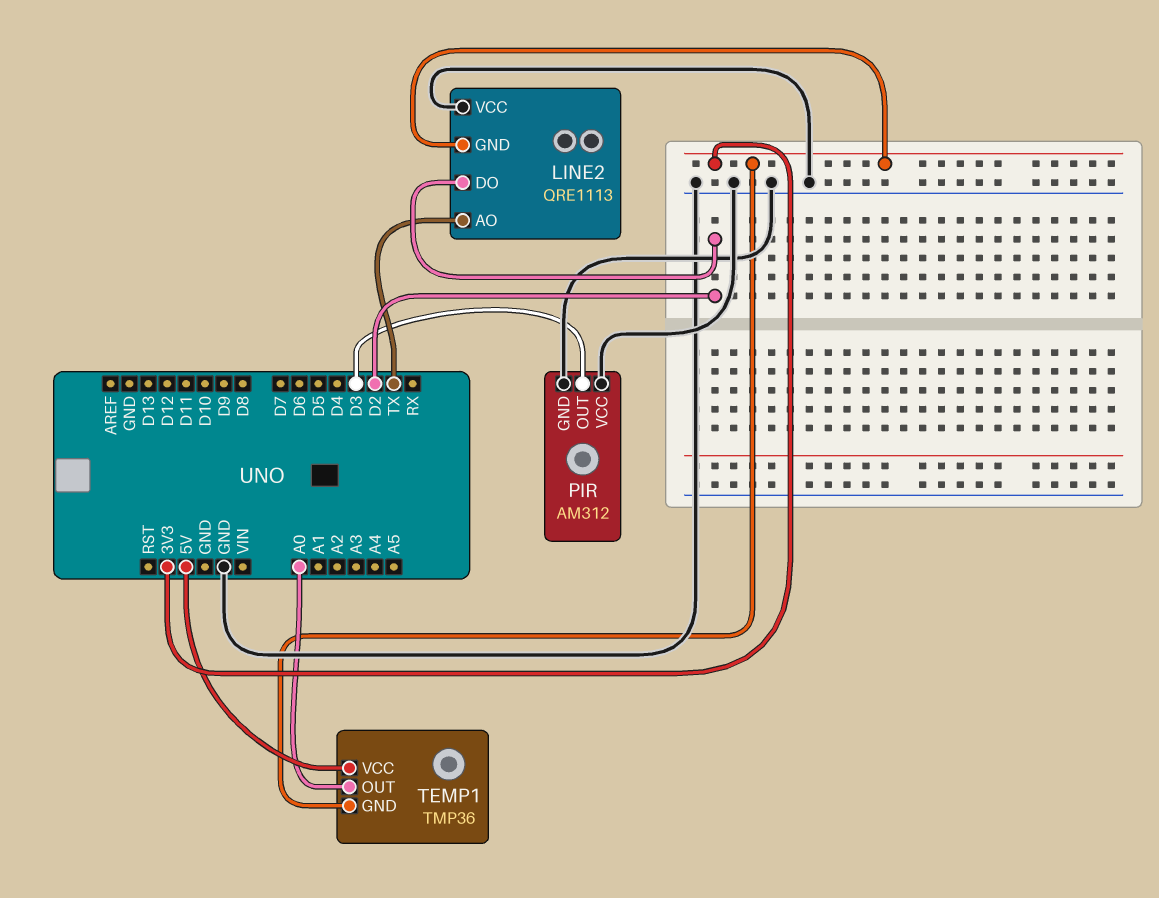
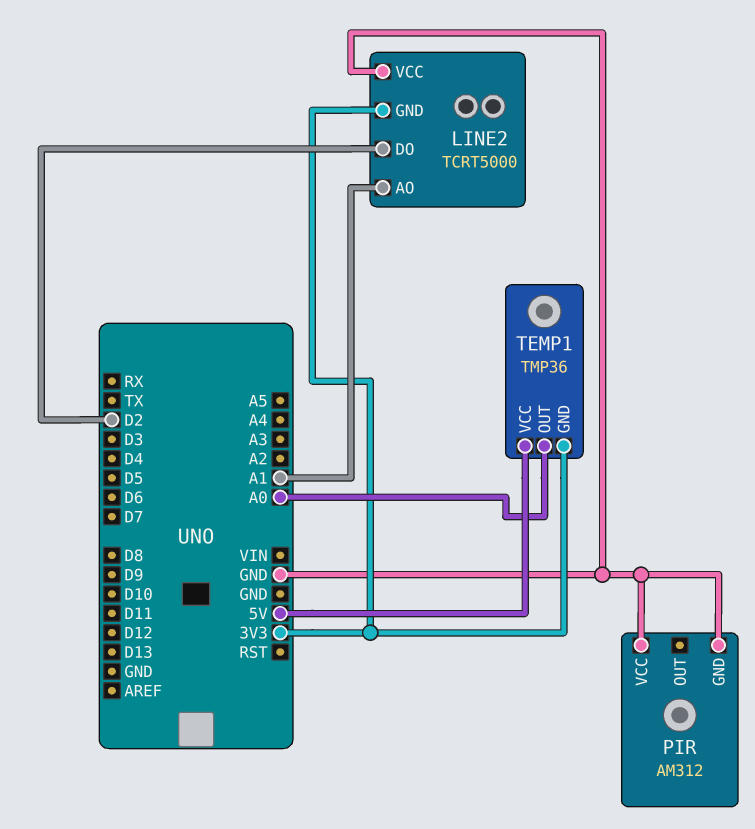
LINE2: QRE1113 -> TCRT5000
LINE2 pin AO: TX -> A1
PIR pin OUT: D3 -> none

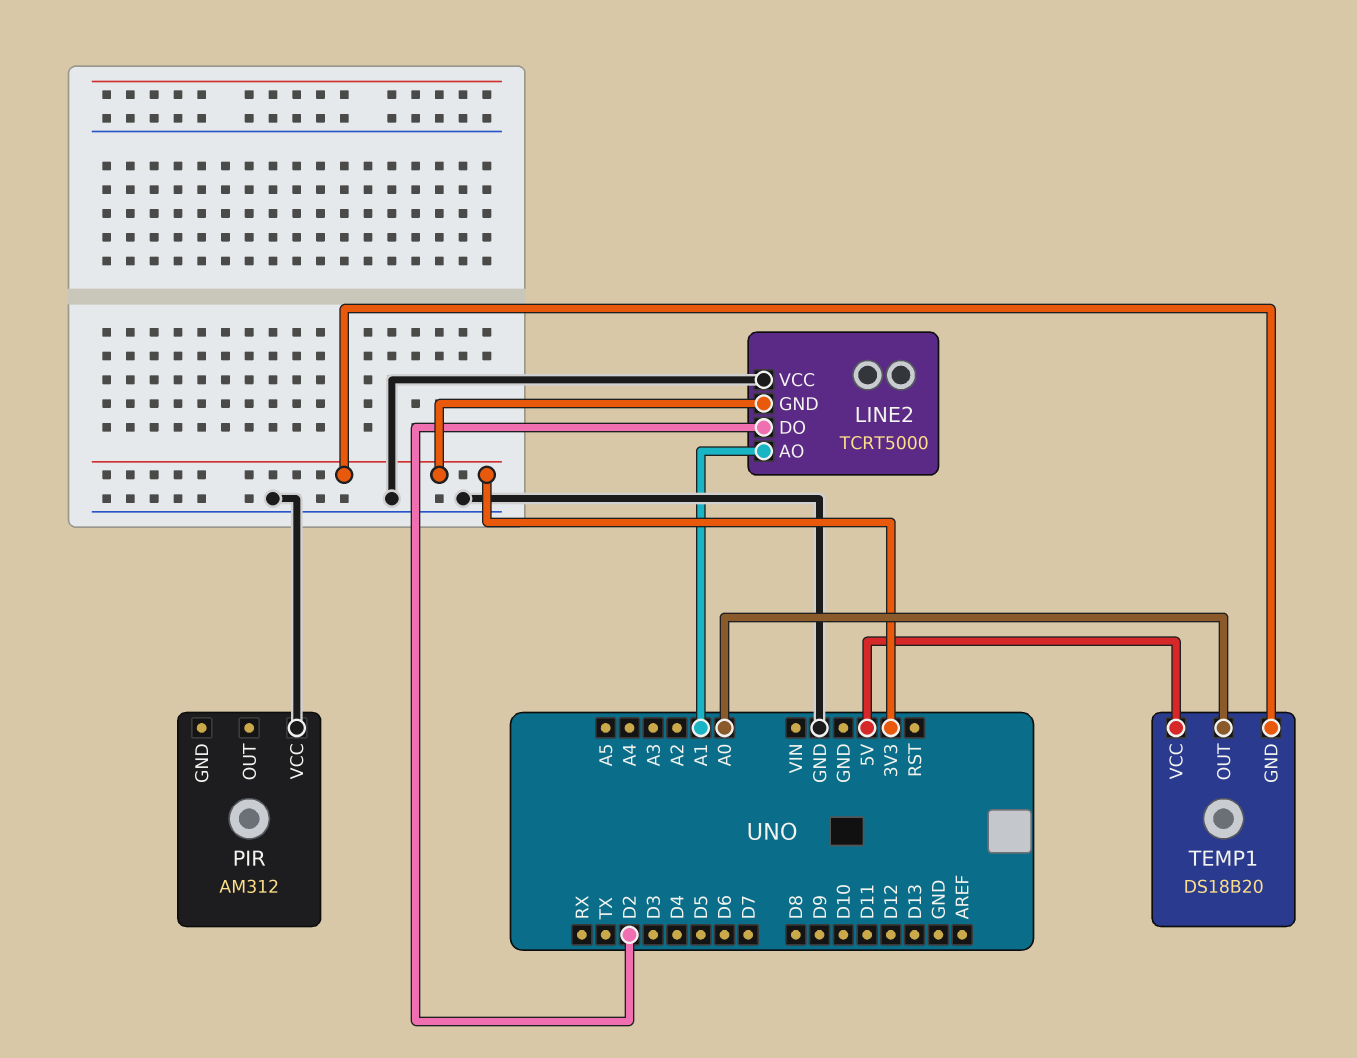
PIR pin GND: GND -> none
TEMP1: TMP36 -> DS18B20

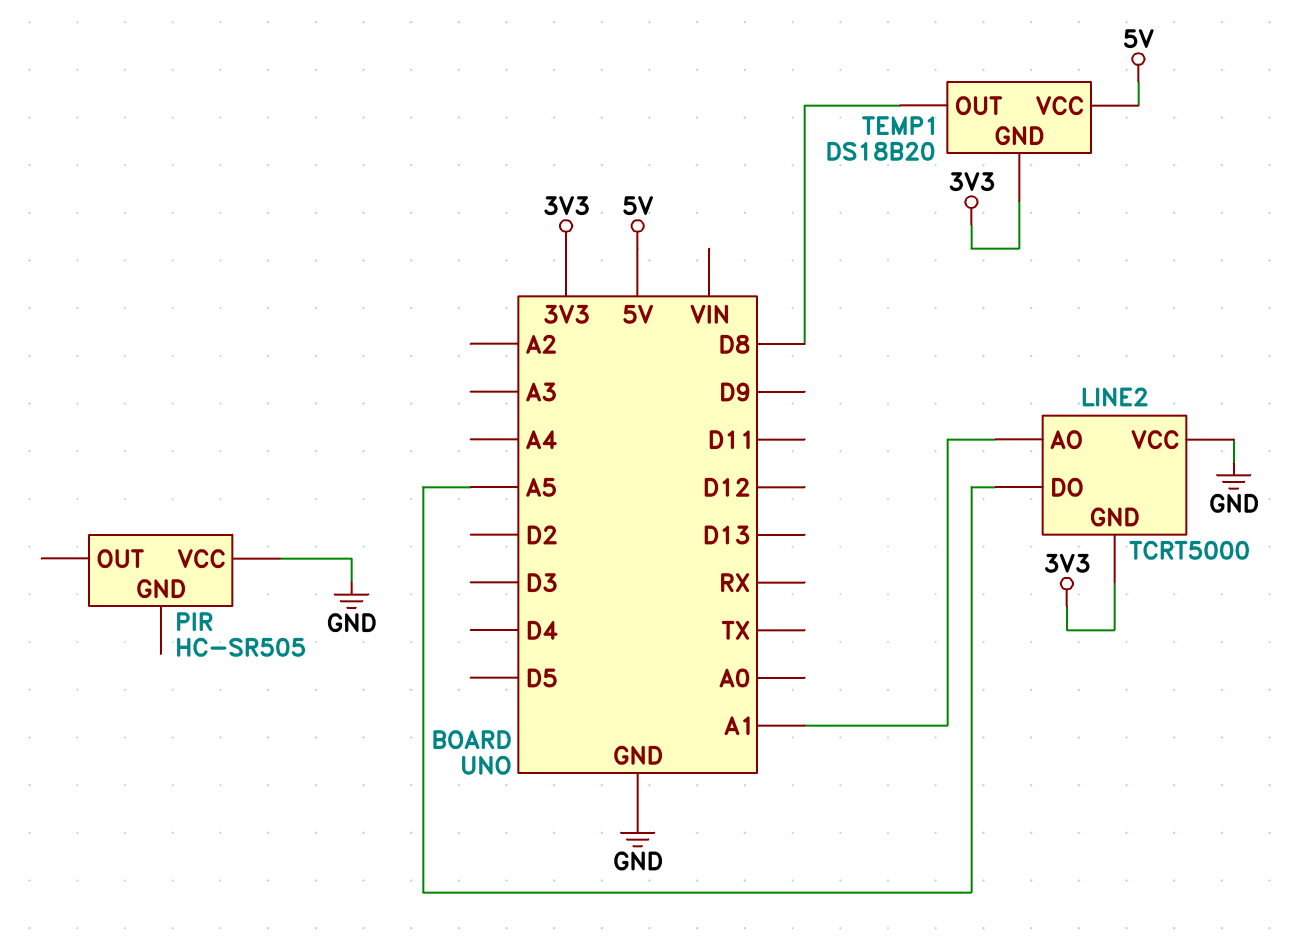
LINE2 pin DO: D2 -> A5
PIR: AM312 -> HC-SR505
TEMP1 pin OUT: A0 -> D8

